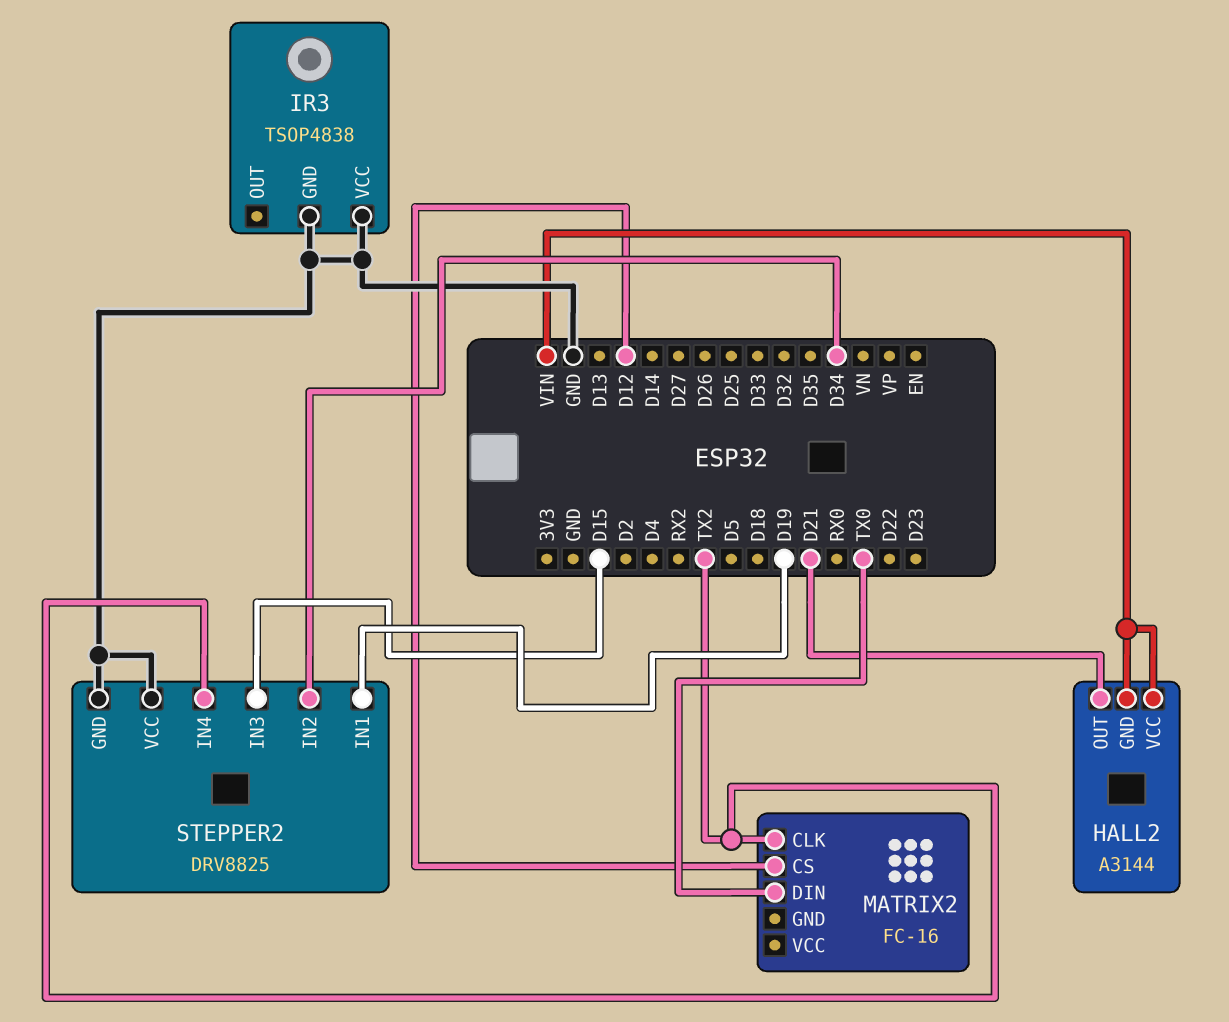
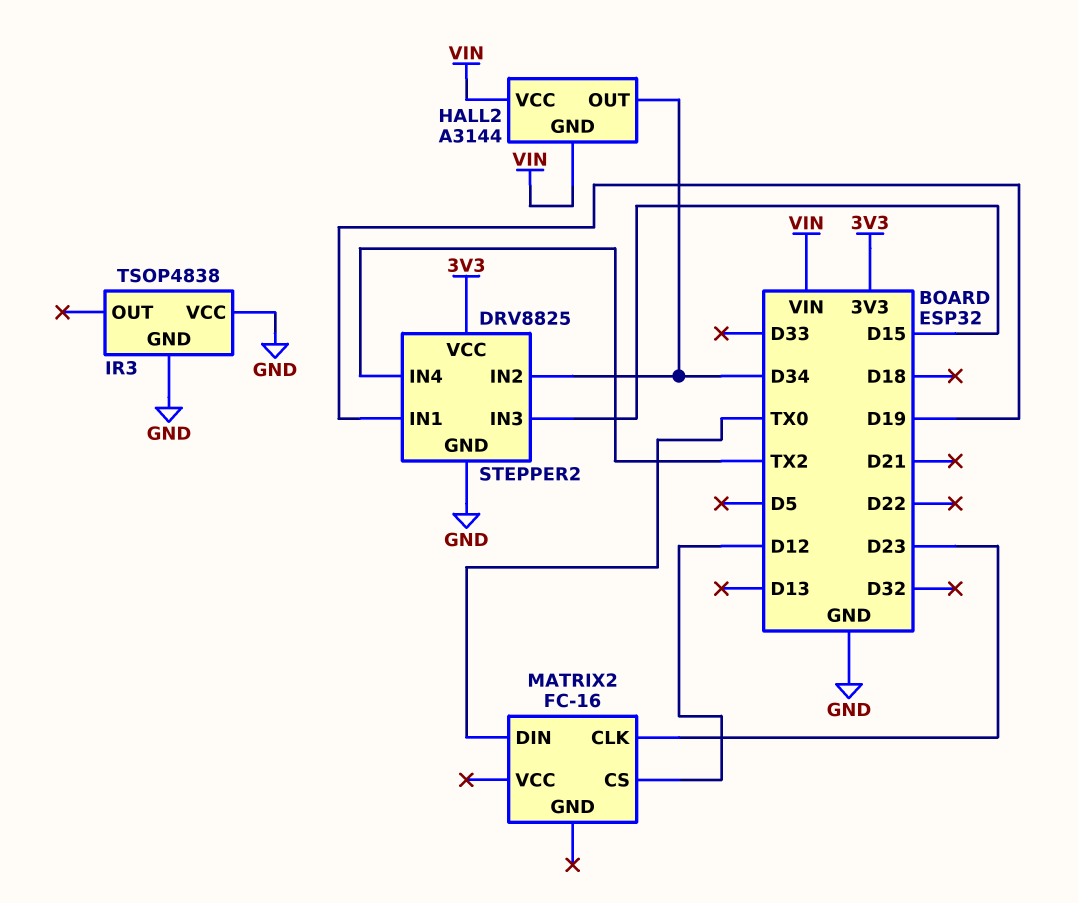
HALL2 pin OUT: D21 -> D34
MATRIX2 pin CLK: TX2 -> D23
STEPPER2 pin VCC: GND -> 3V3

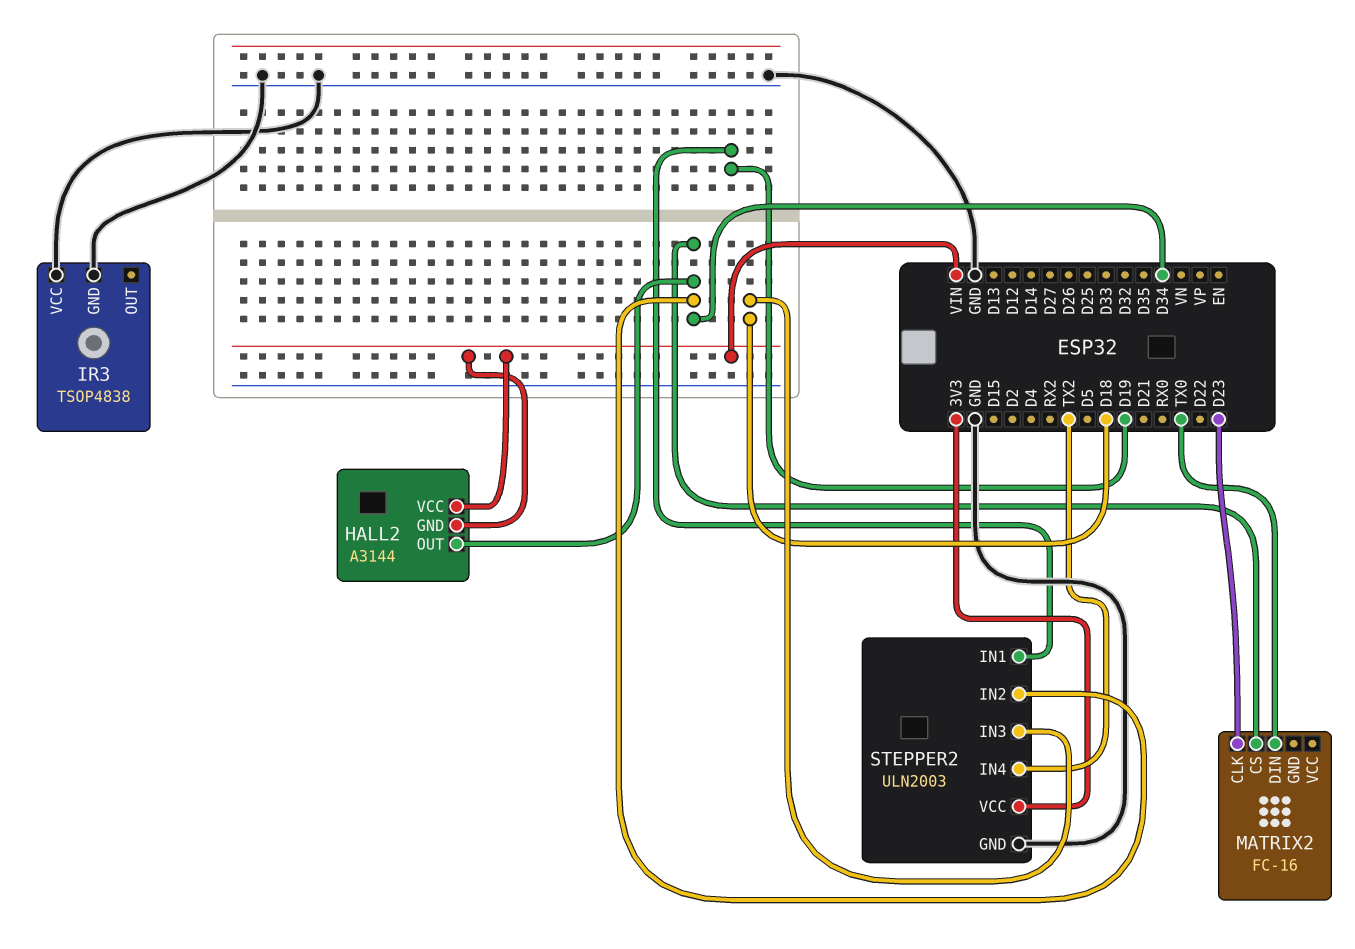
MATRIX2 pin CS: D12 -> D34
STEPPER2: DRV8825 -> ULN2003
STEPPER2 pin IN3: D15 -> D18

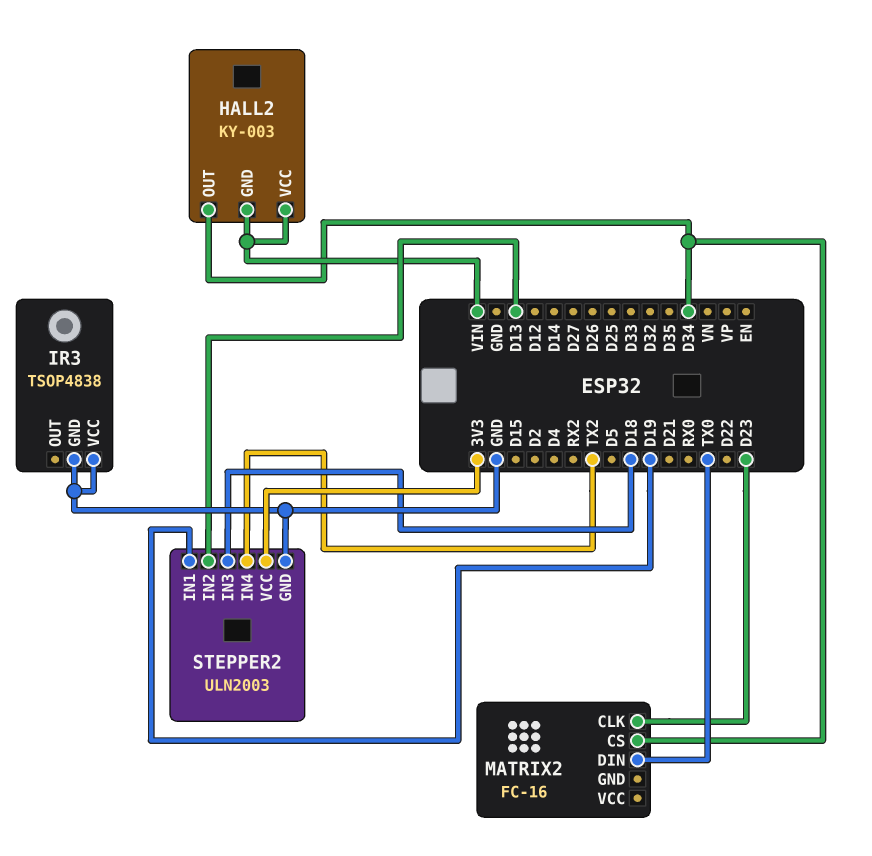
HALL2: A3144 -> KY-003
STEPPER2 pin IN2: D34 -> D13

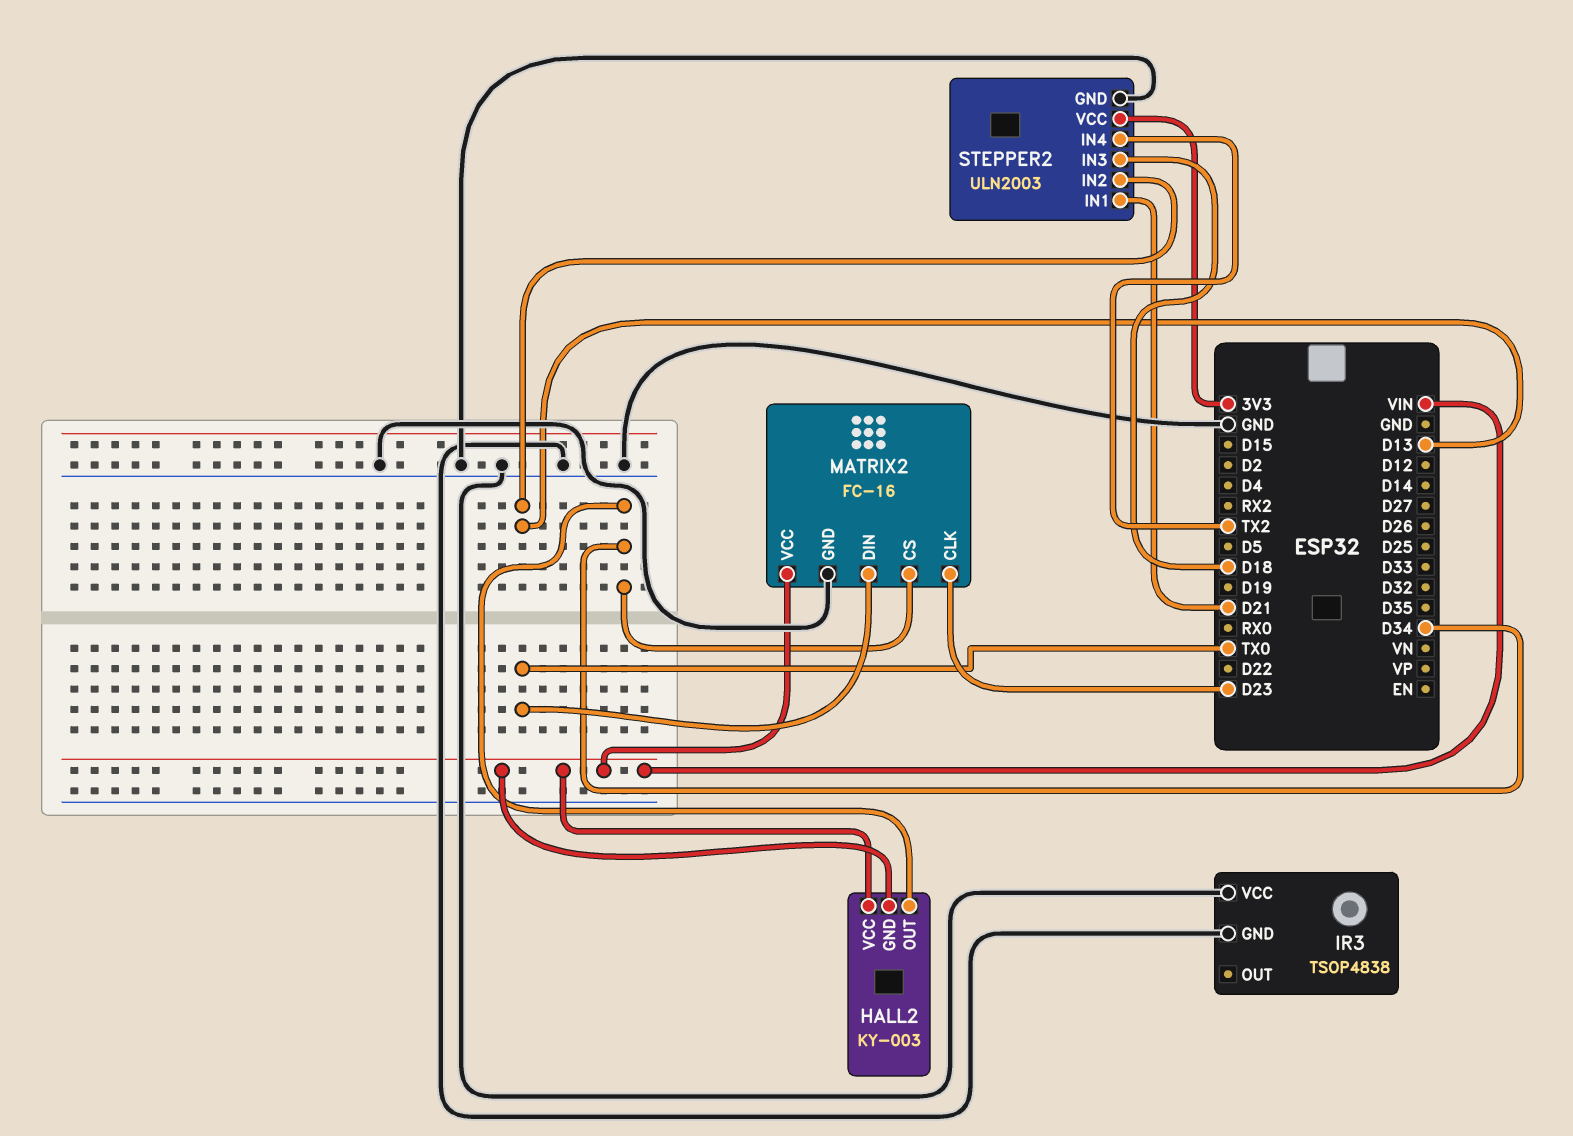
MATRIX2 pin GND: none -> GND
MATRIX2 pin VCC: none -> VIN
STEPPER2 pin IN1: D19 -> D21

